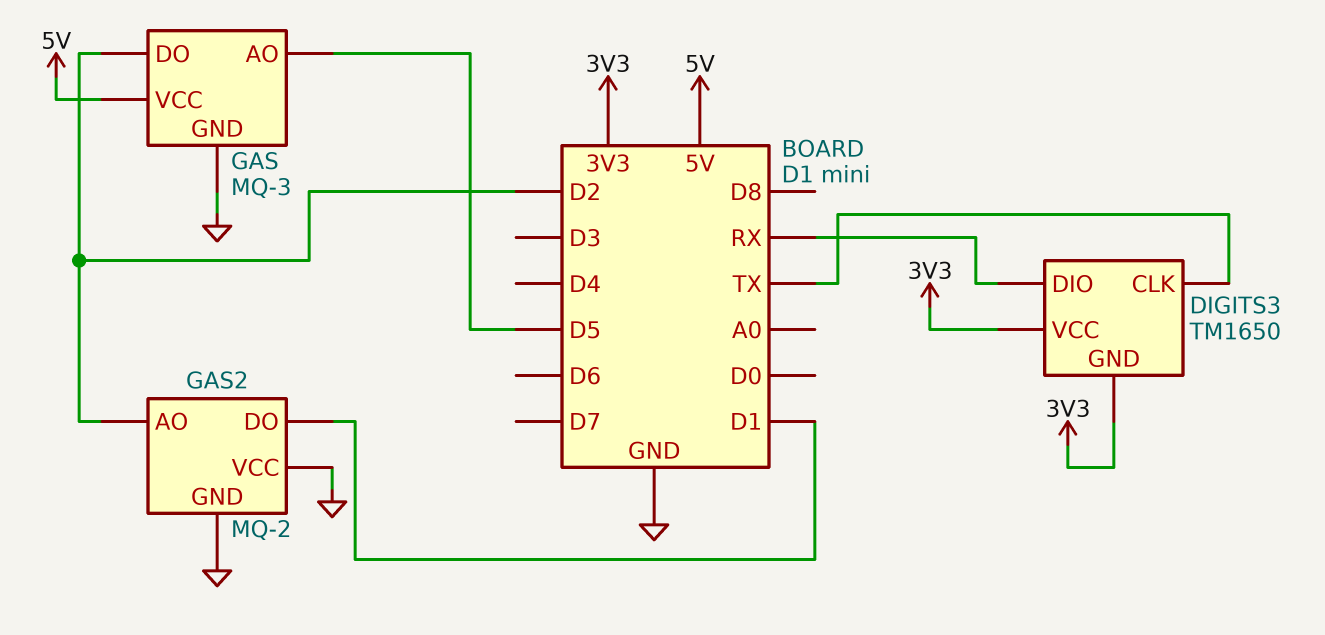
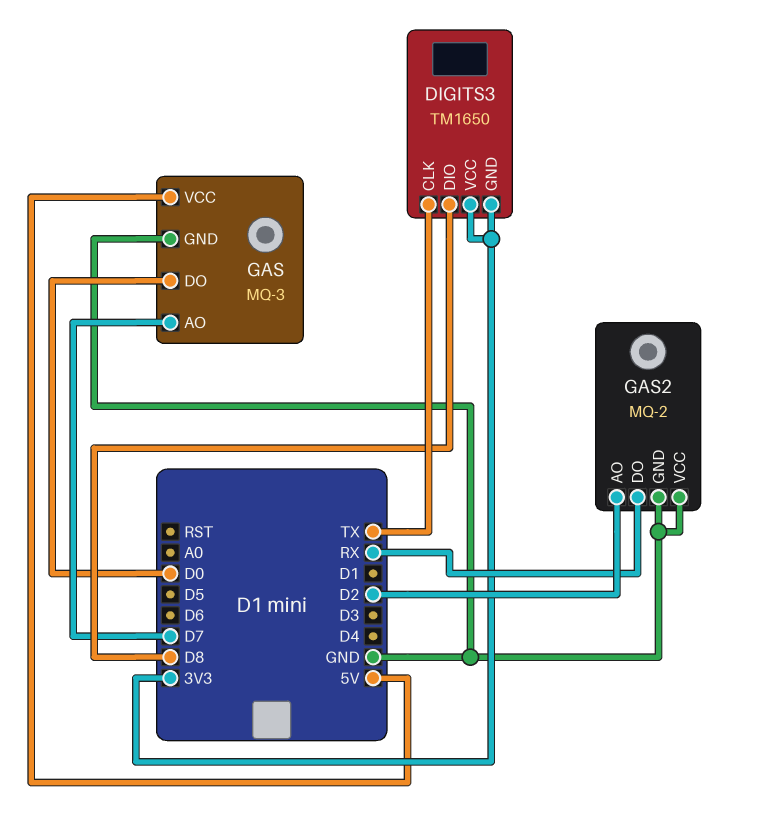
DIGITS3 pin DIO: RX -> D8
GAS pin AO: D5 -> D7
GAS pin DO: D2 -> D0
GAS2 pin DO: D1 -> RX

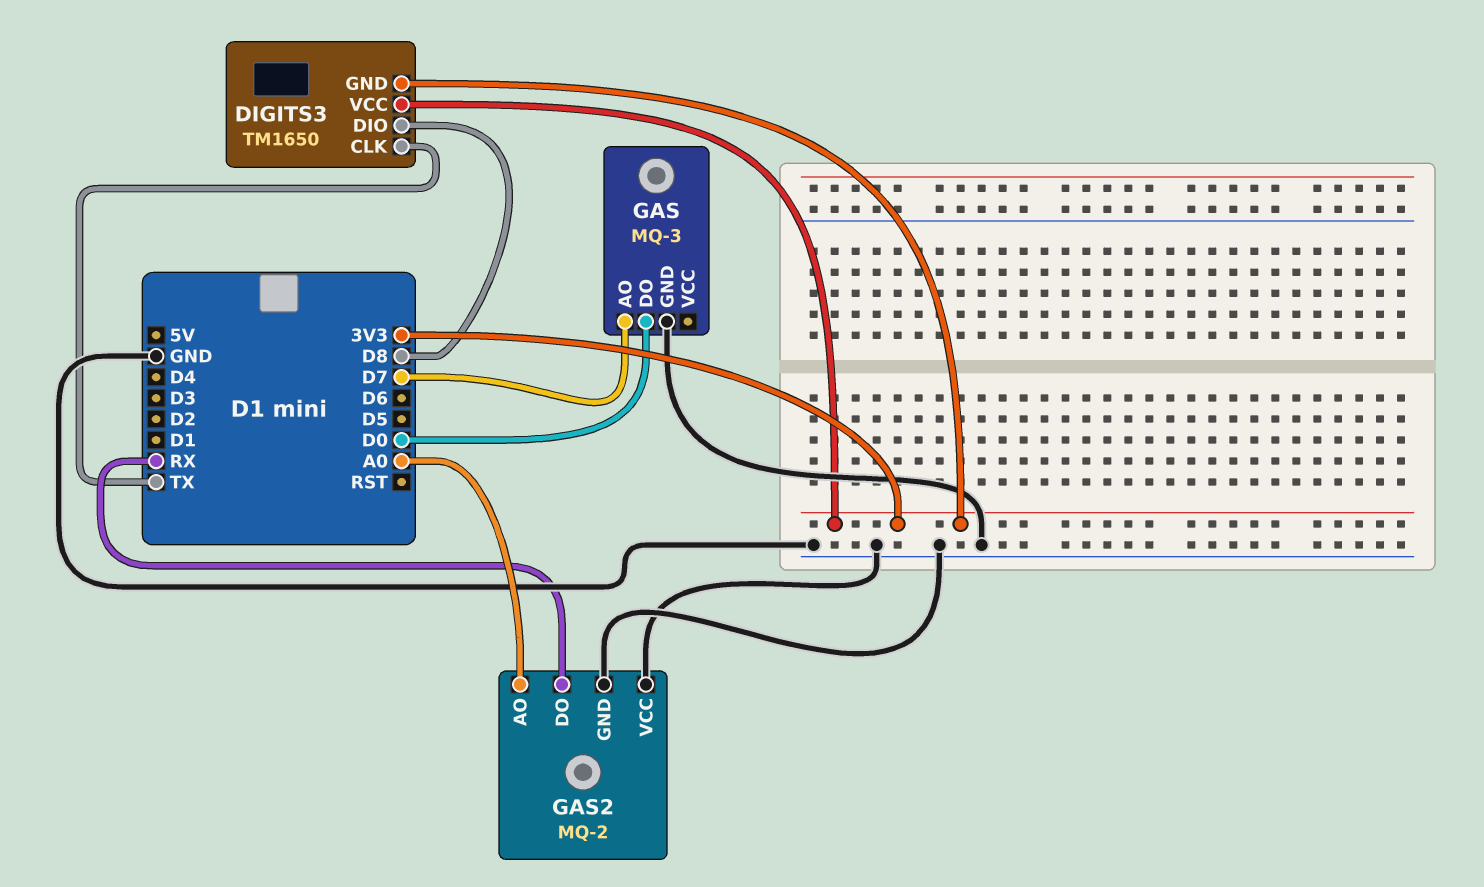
GAS pin VCC: 5V -> none
GAS2 pin AO: D2 -> A0

